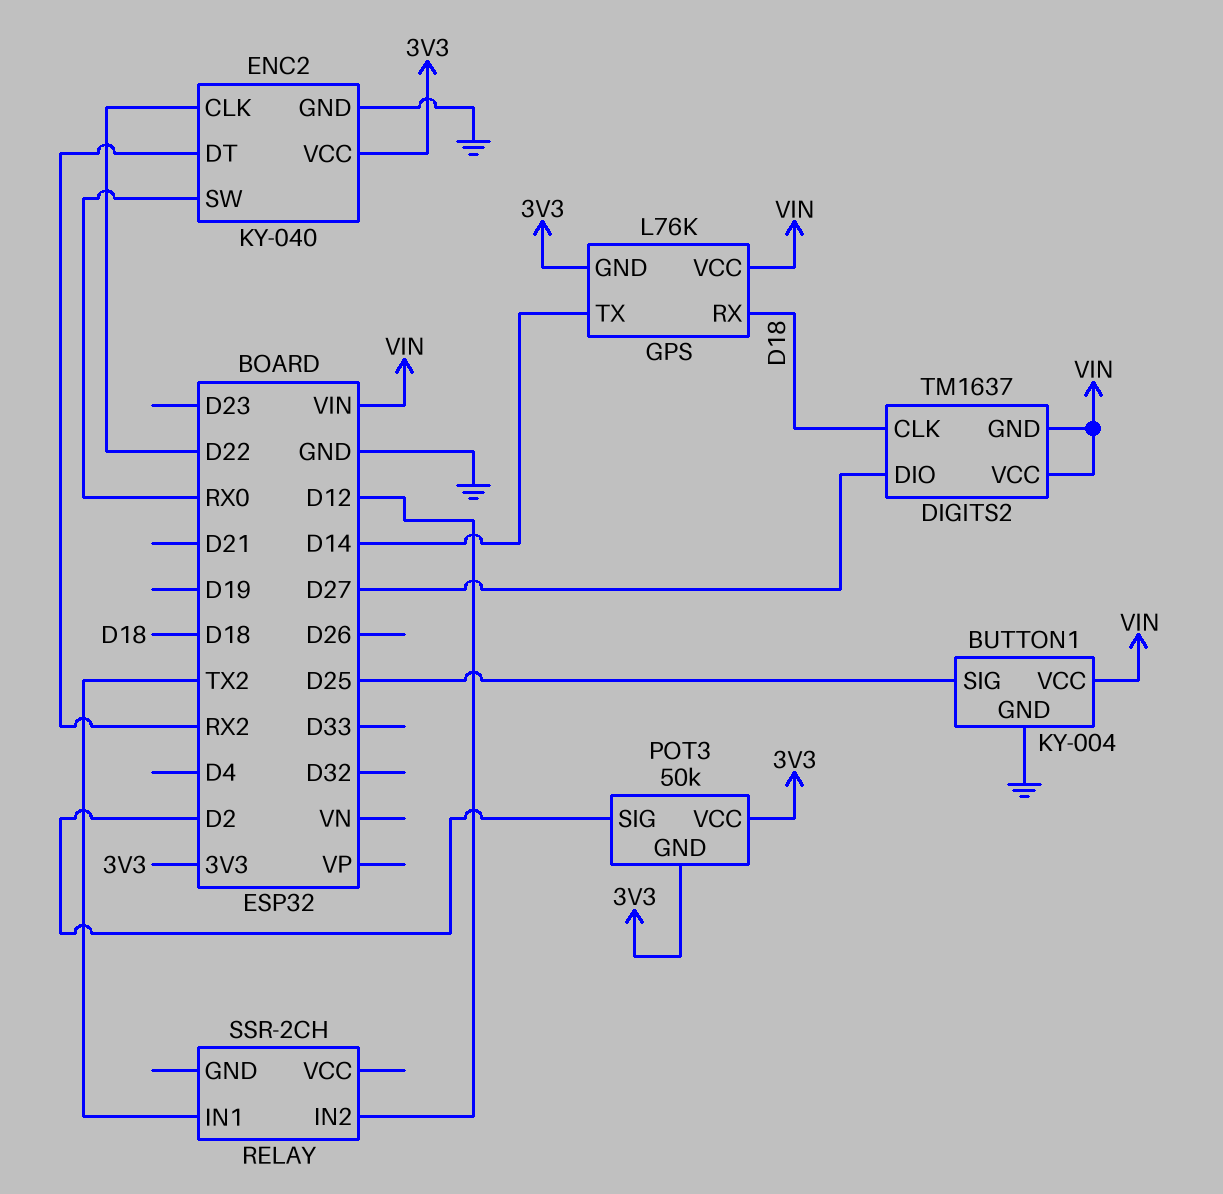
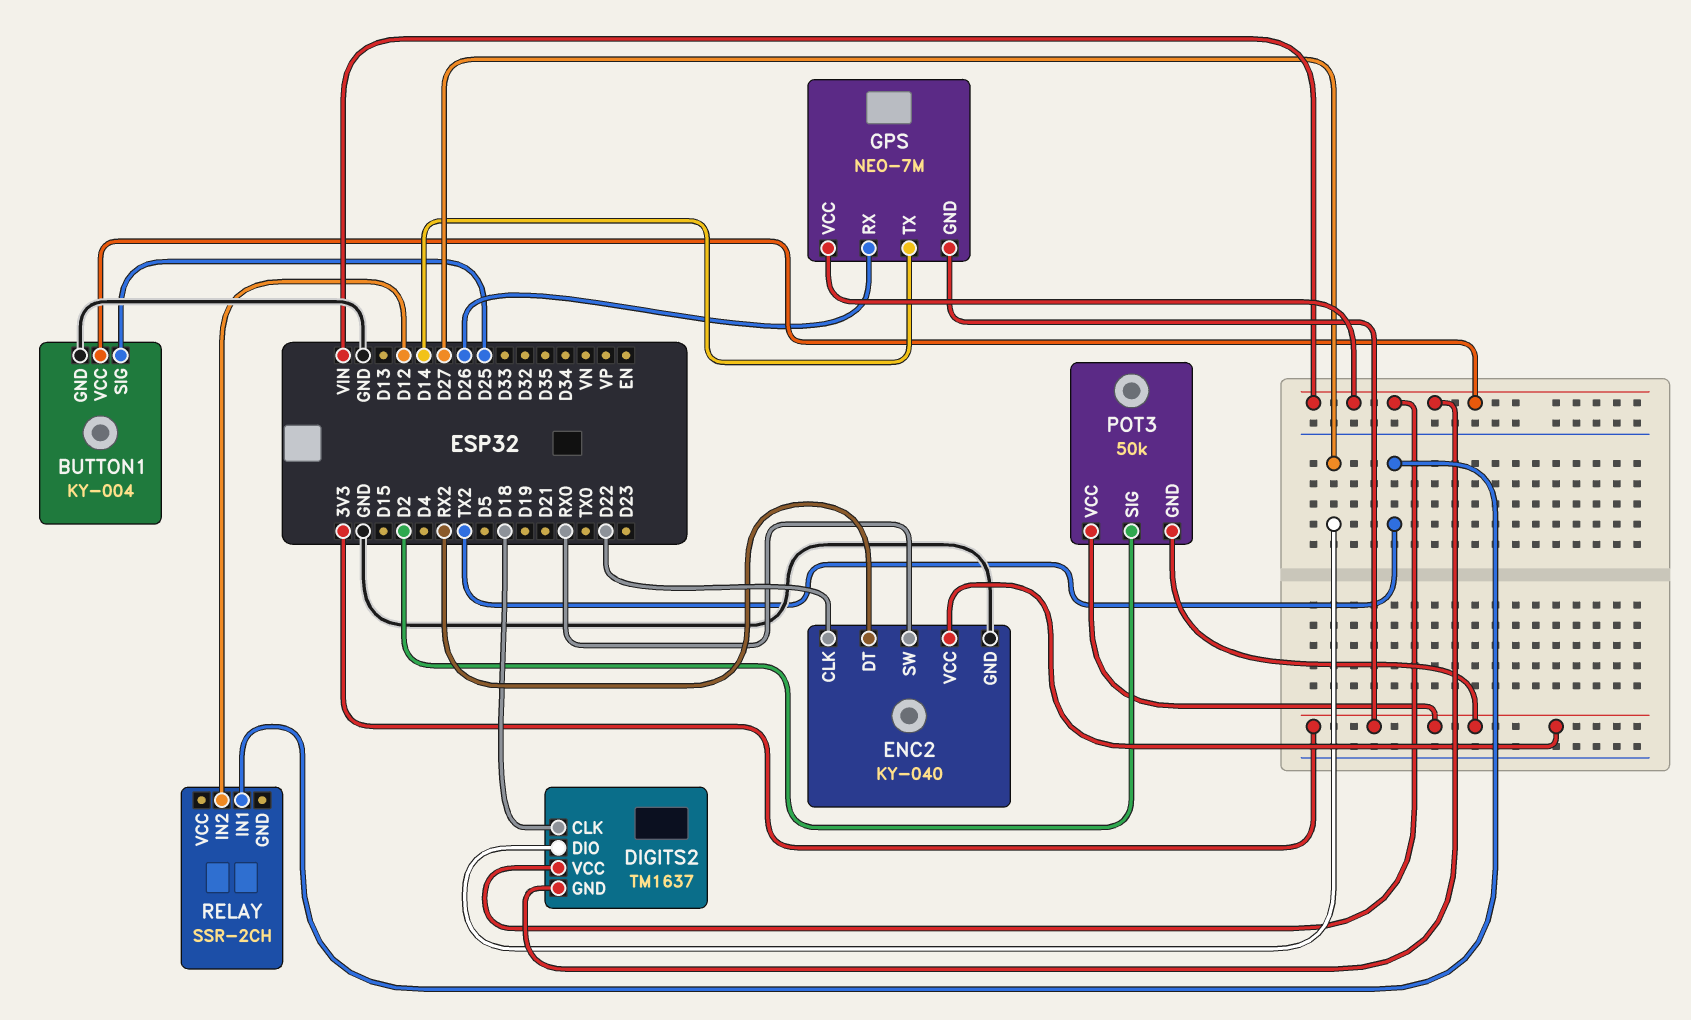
GPS: L76K -> NEO-7M
GPS pin RX: D18 -> D26

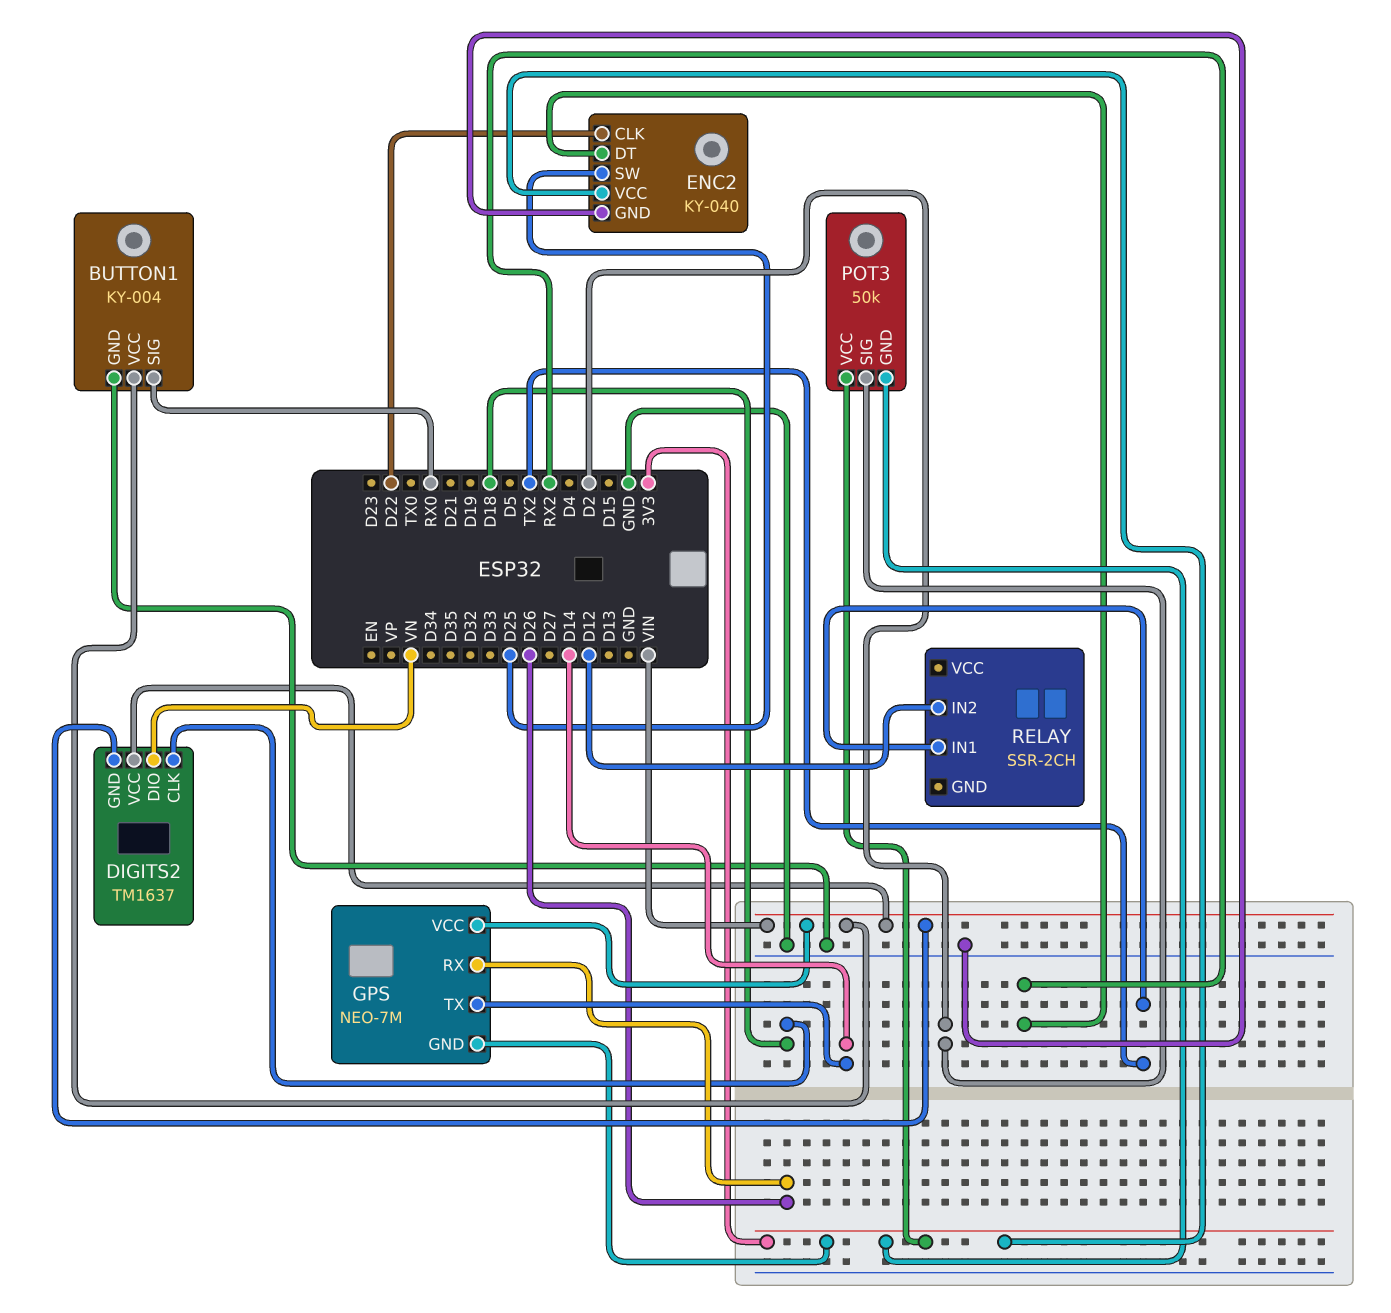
BUTTON1 pin SIG: D25 -> RX0
DIGITS2 pin DIO: D27 -> VN
ENC2 pin SW: RX0 -> D25

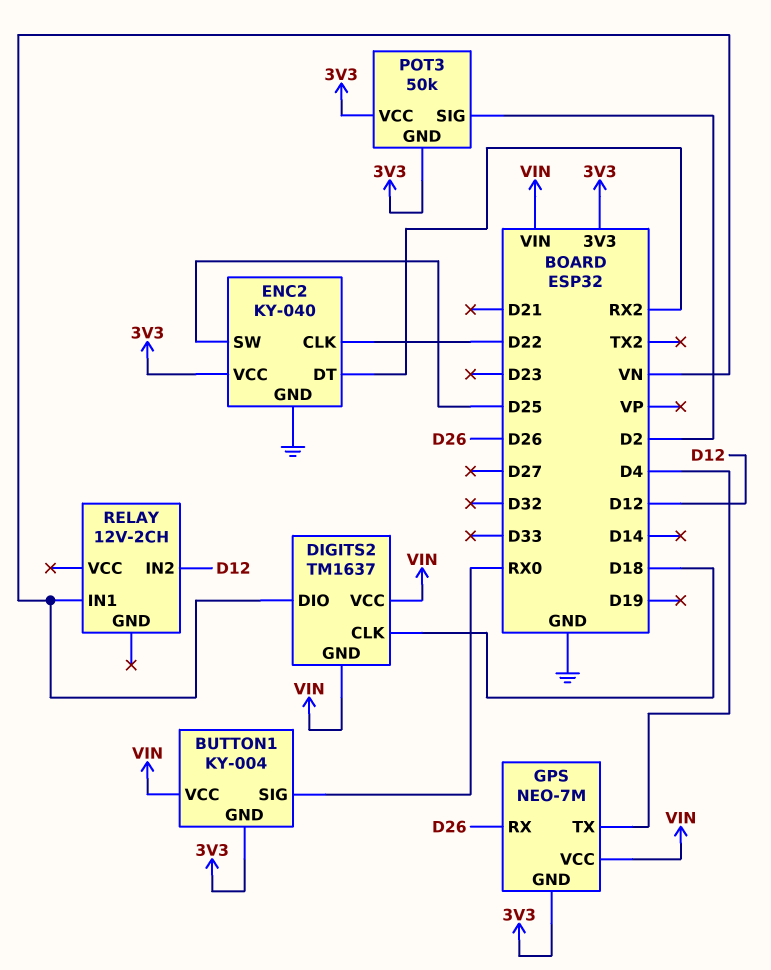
BUTTON1 pin GND: GND -> 3V3
GPS pin TX: D14 -> D4
RELAY: SSR-2CH -> 12V-2CH
RELAY pin IN1: TX2 -> VN

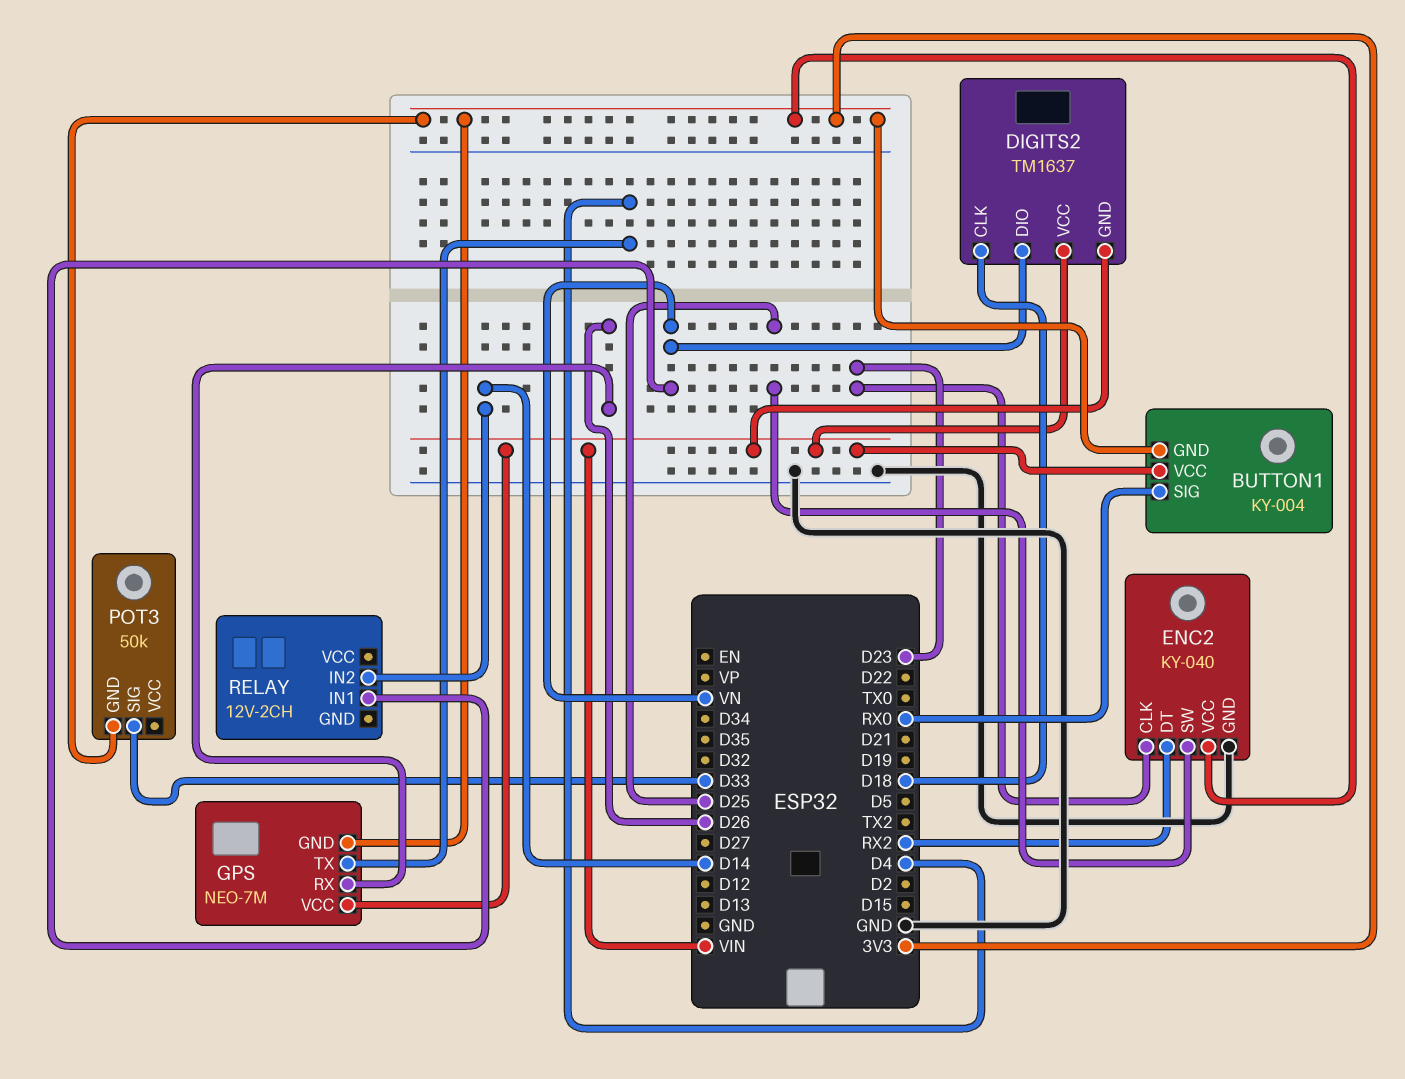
ENC2 pin CLK: D22 -> D23
POT3 pin SIG: D2 -> D33
POT3 pin VCC: 3V3 -> none
RELAY pin IN2: D12 -> D14

